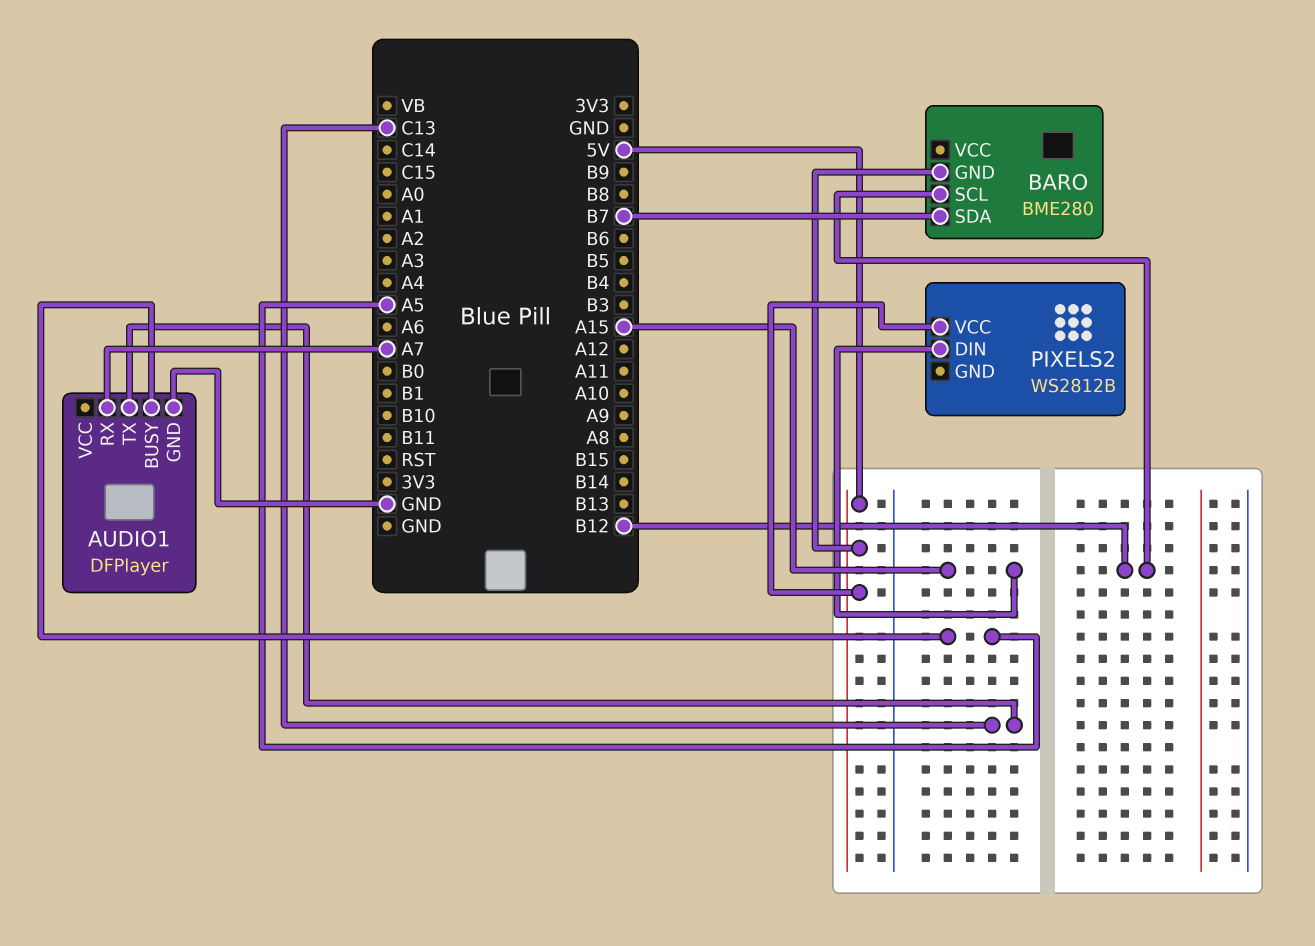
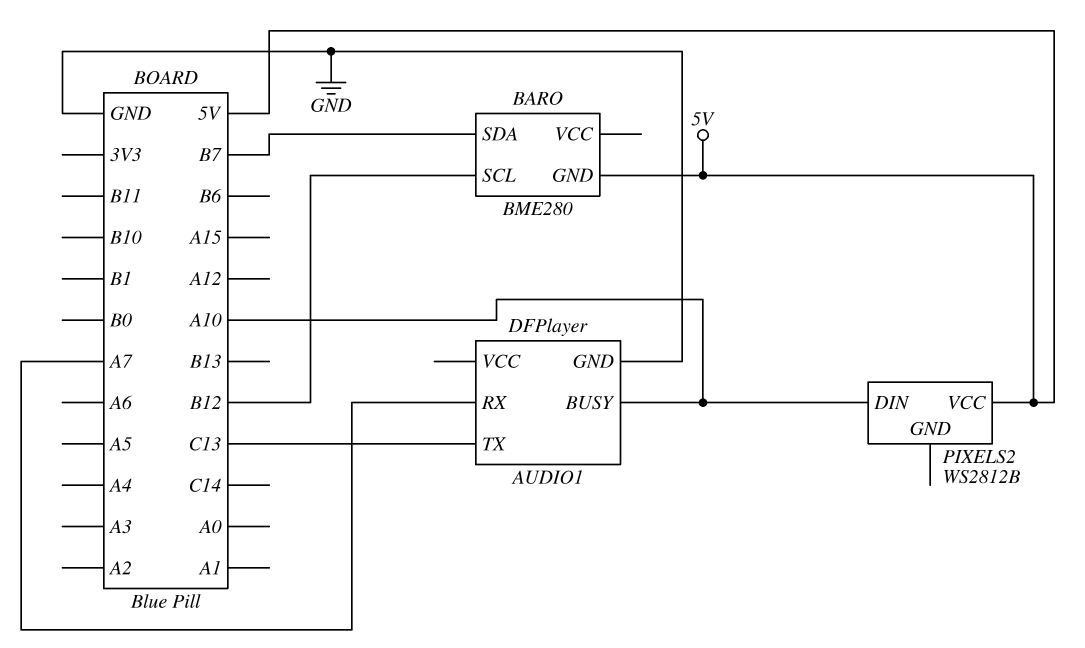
AUDIO1 pin BUSY: A5 -> A10
PIXELS2 pin DIN: A15 -> A10

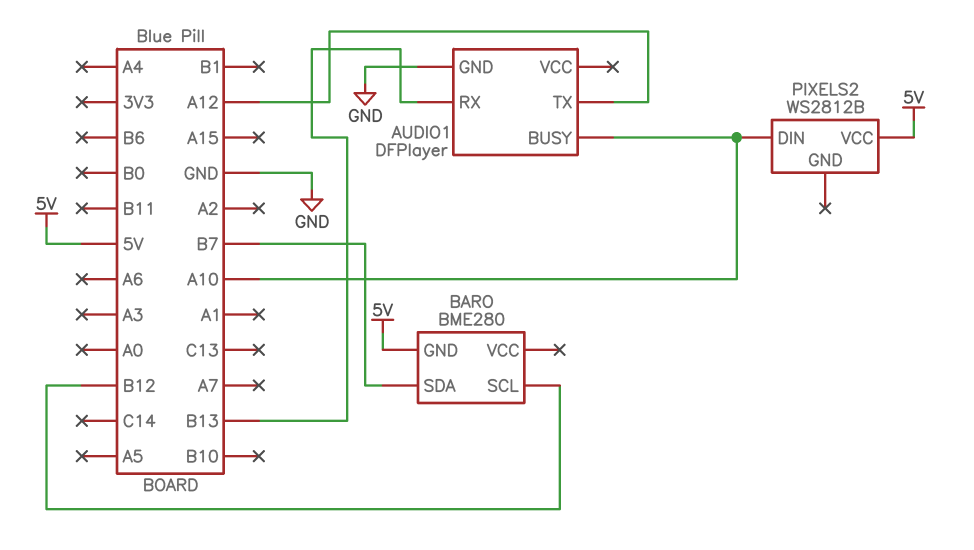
AUDIO1 pin RX: A7 -> B13
AUDIO1 pin TX: C13 -> A12

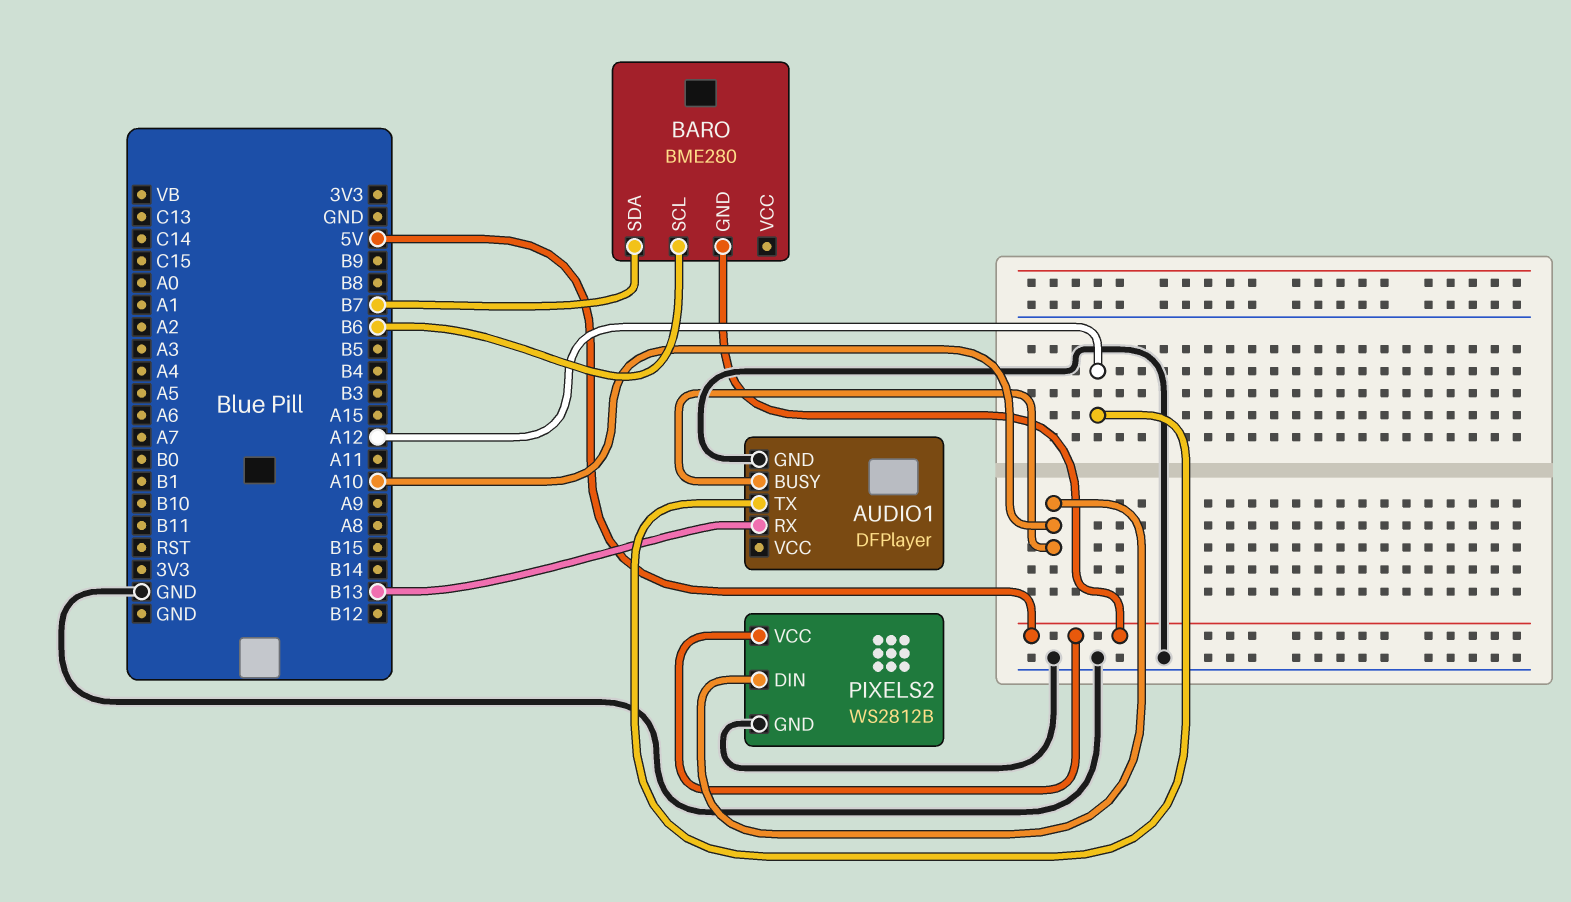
BARO pin SCL: B12 -> B6
PIXELS2 pin GND: none -> GND

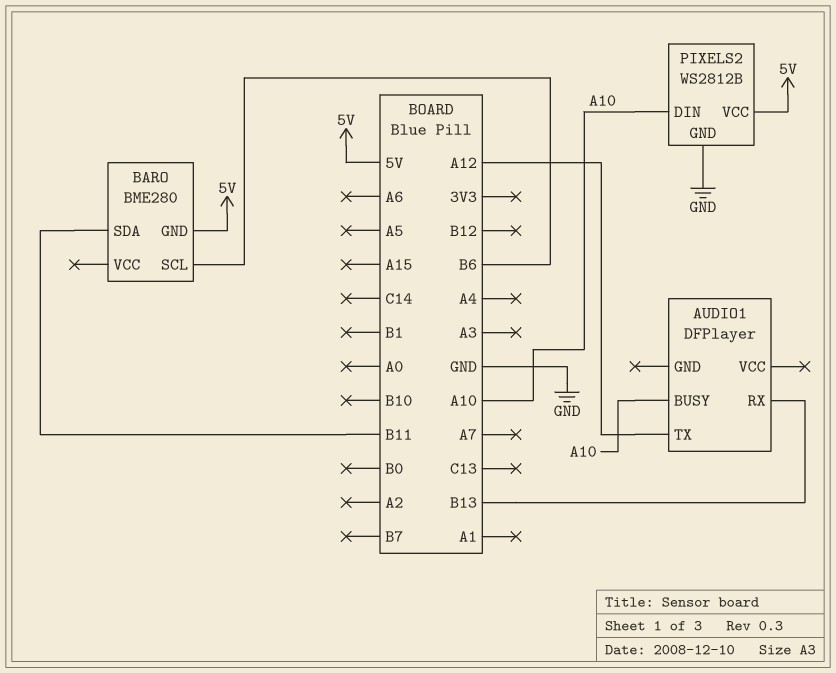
AUDIO1 pin GND: GND -> none
BARO pin SDA: B7 -> B11

